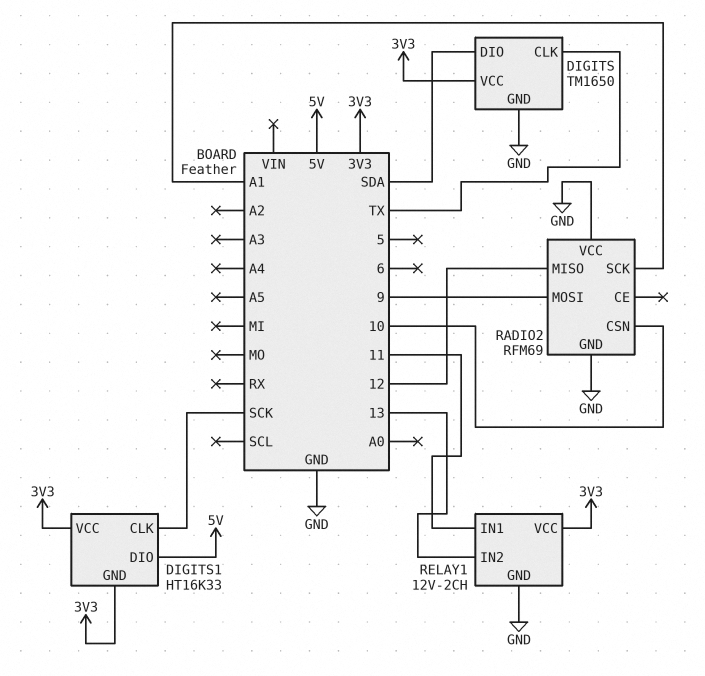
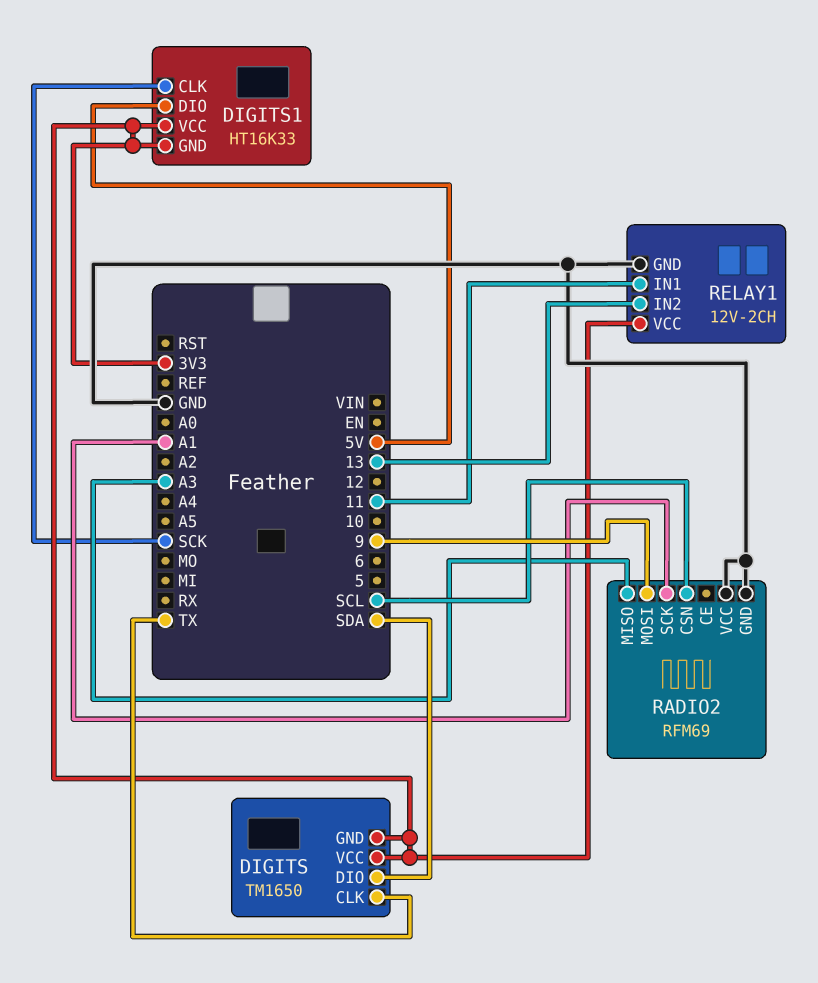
DIGITS pin GND: GND -> 3V3
RADIO2 pin CSN: 10 -> SCL
RADIO2 pin MISO: 12 -> A3

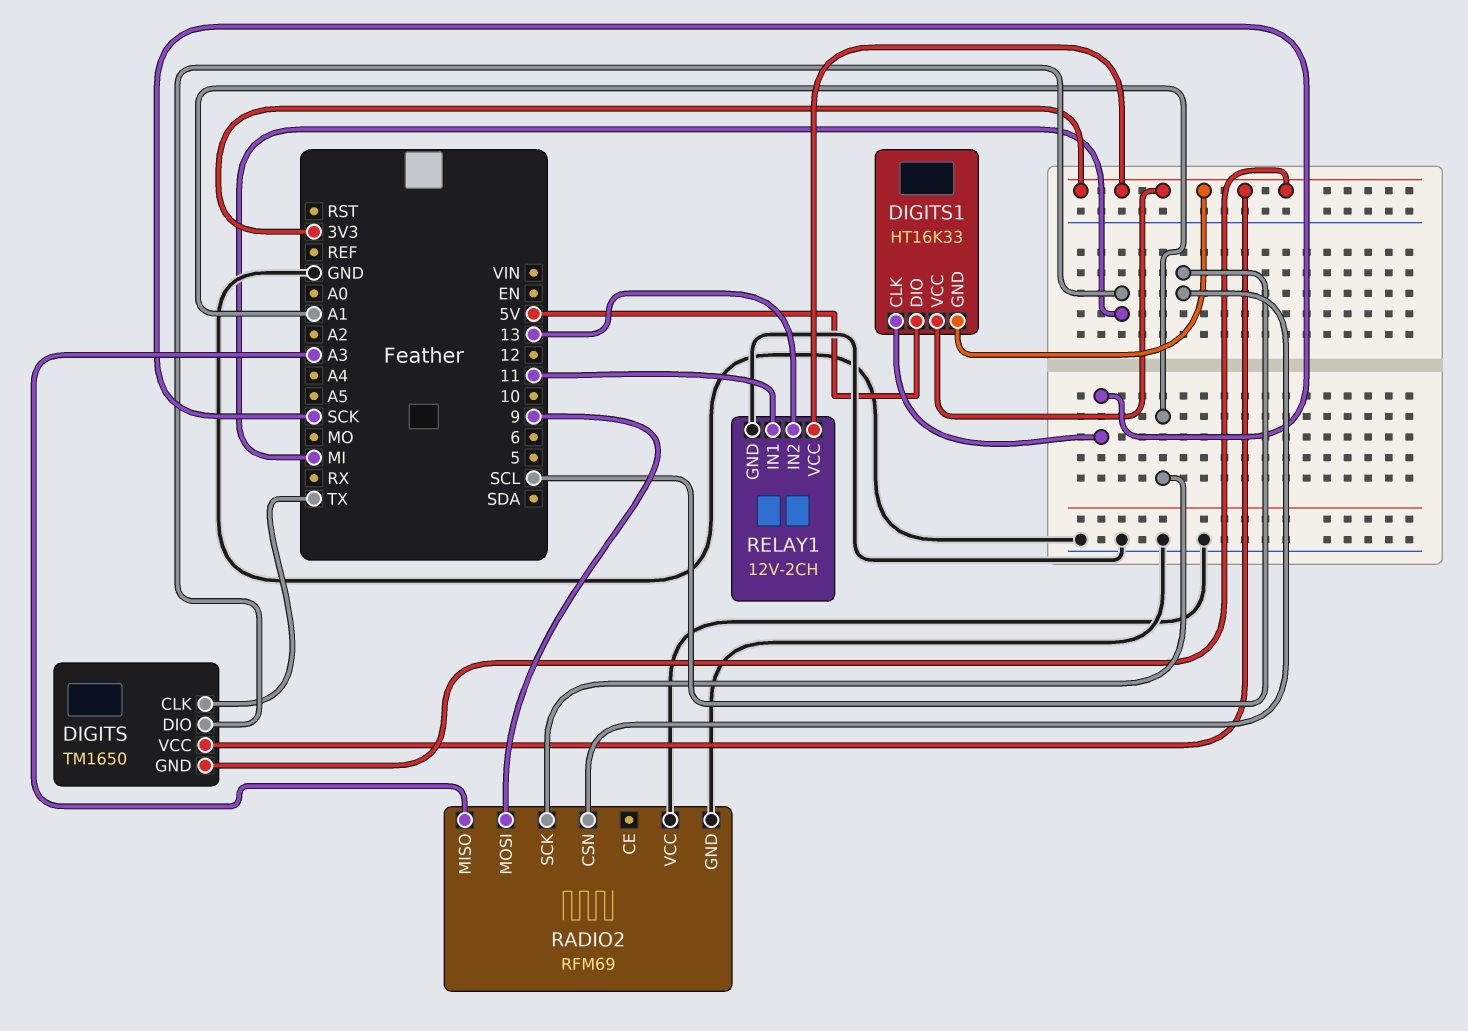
DIGITS pin DIO: SDA -> MI

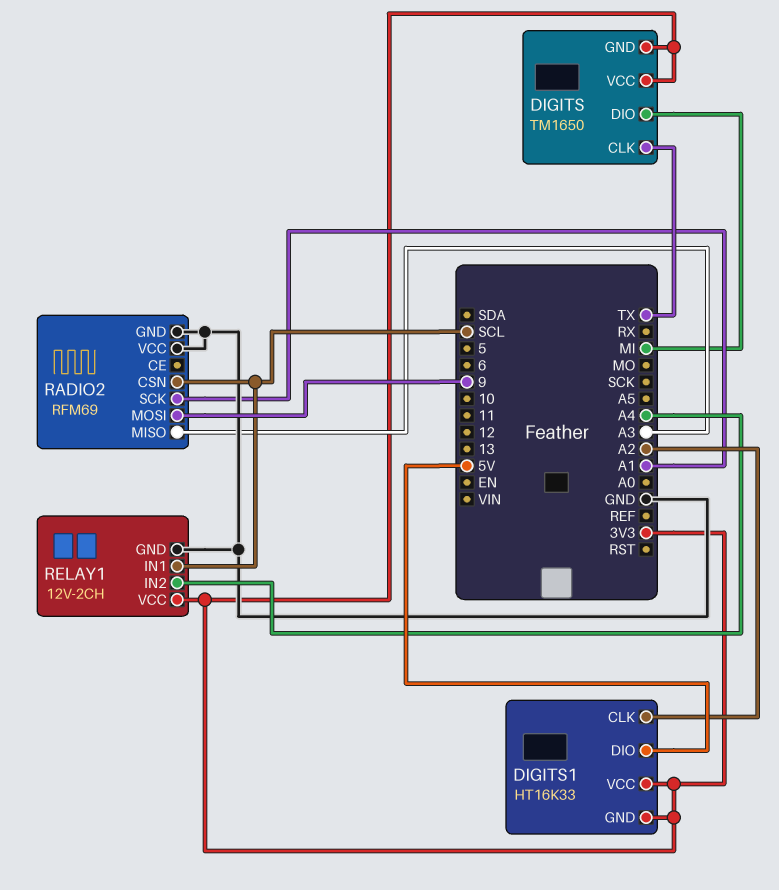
DIGITS1 pin CLK: SCK -> A2
RELAY1 pin IN1: 11 -> SCL
RELAY1 pin IN2: 13 -> A4

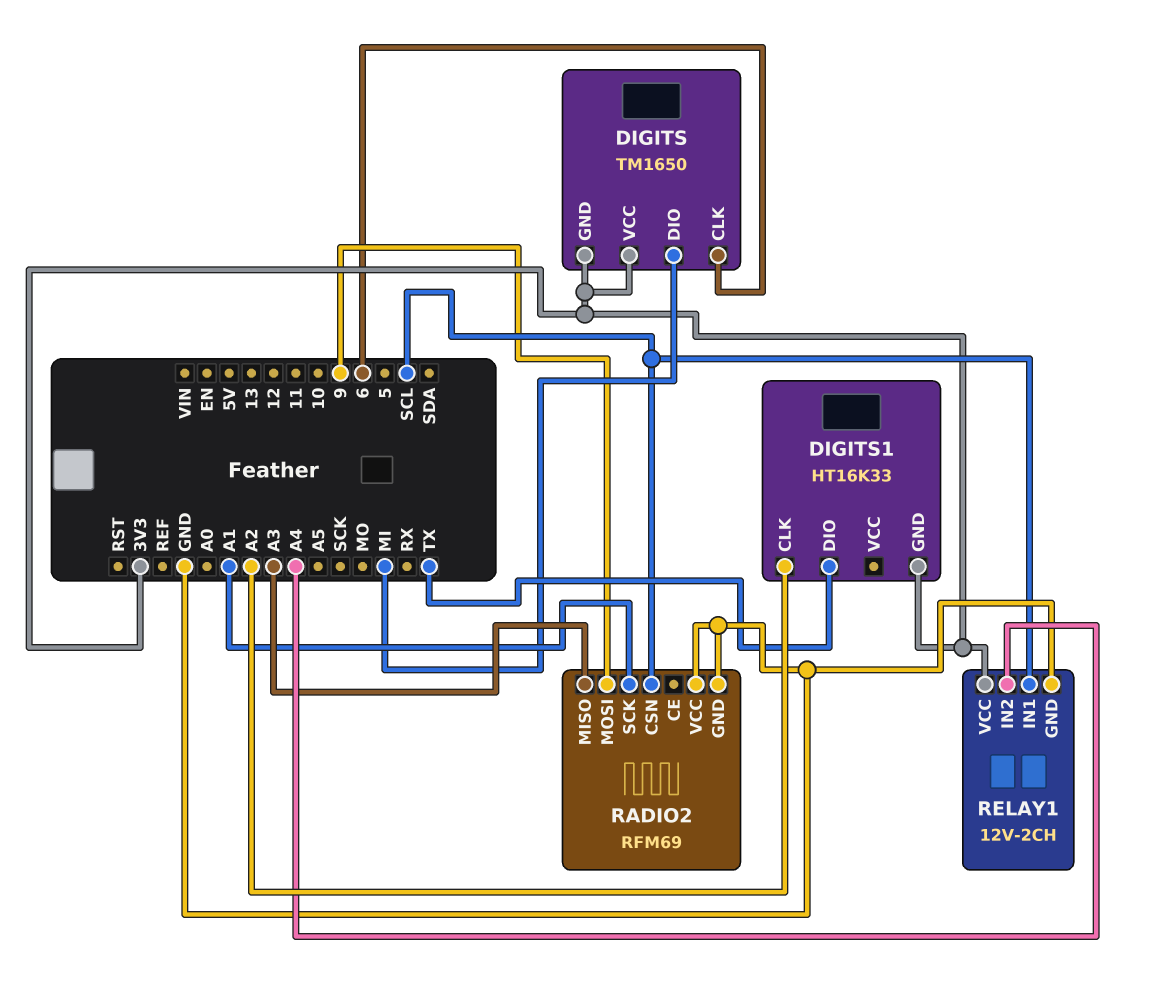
DIGITS pin CLK: TX -> 6
DIGITS1 pin DIO: 5V -> TX
DIGITS1 pin VCC: 3V3 -> none

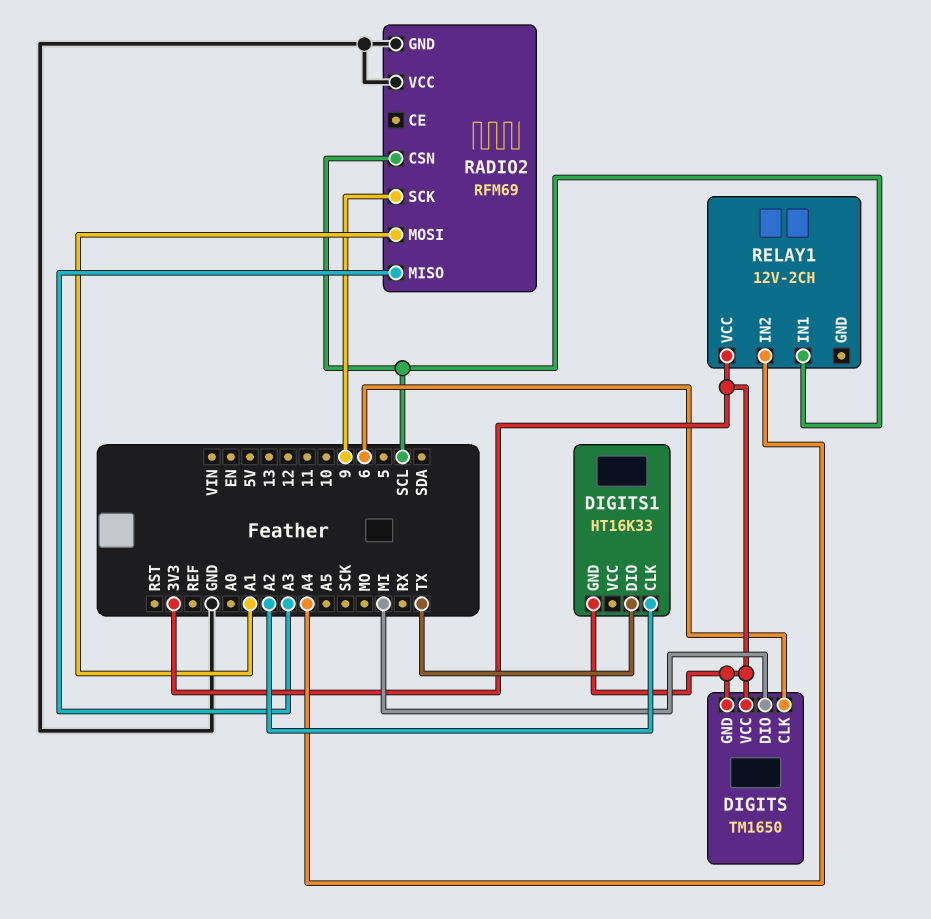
RADIO2 pin MOSI: 9 -> A1
RADIO2 pin SCK: A1 -> 9
RELAY1 pin GND: GND -> none

